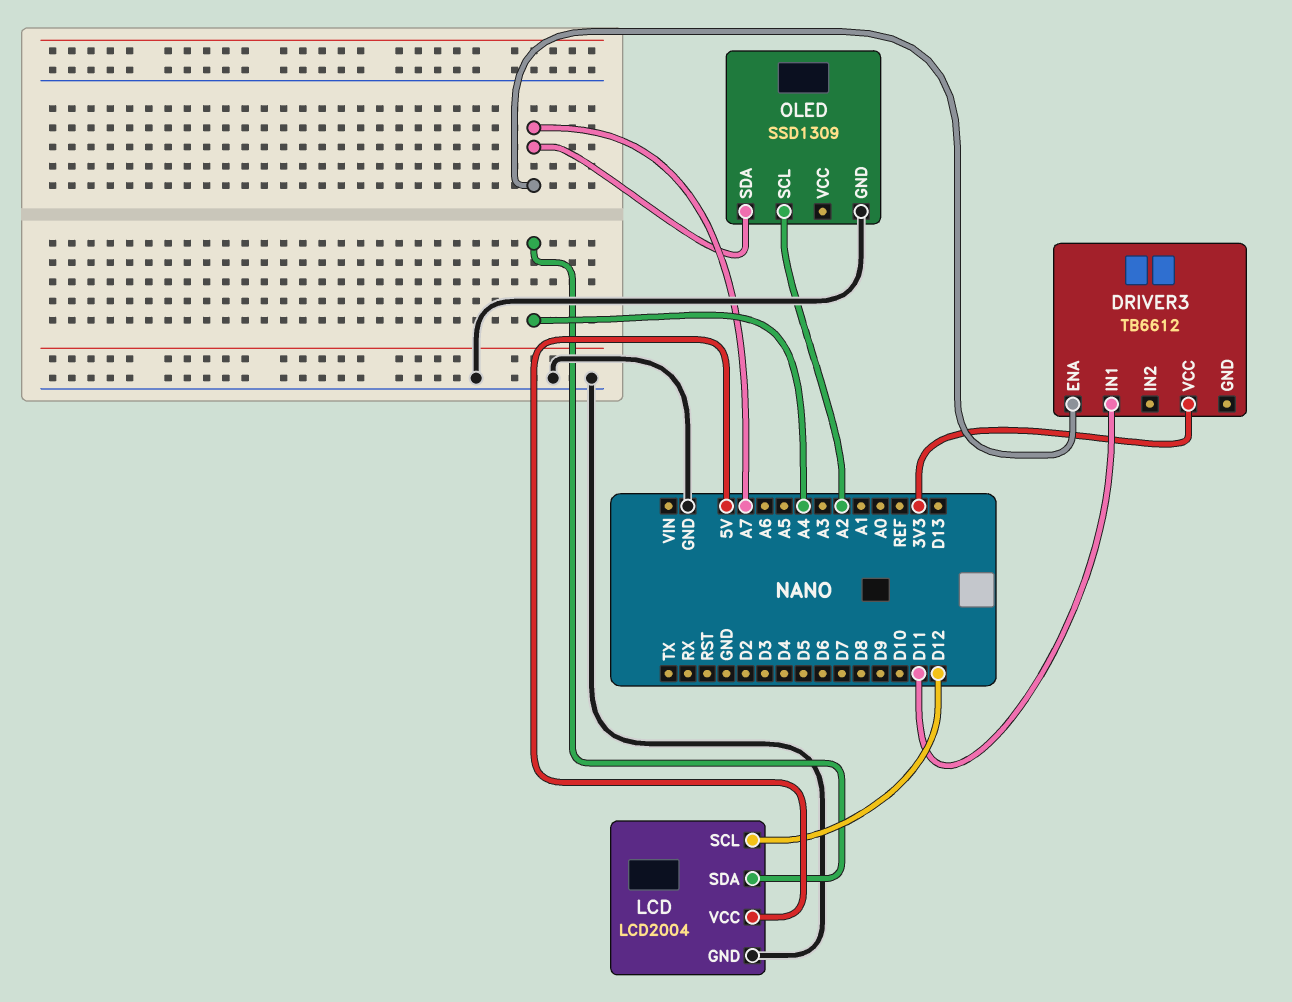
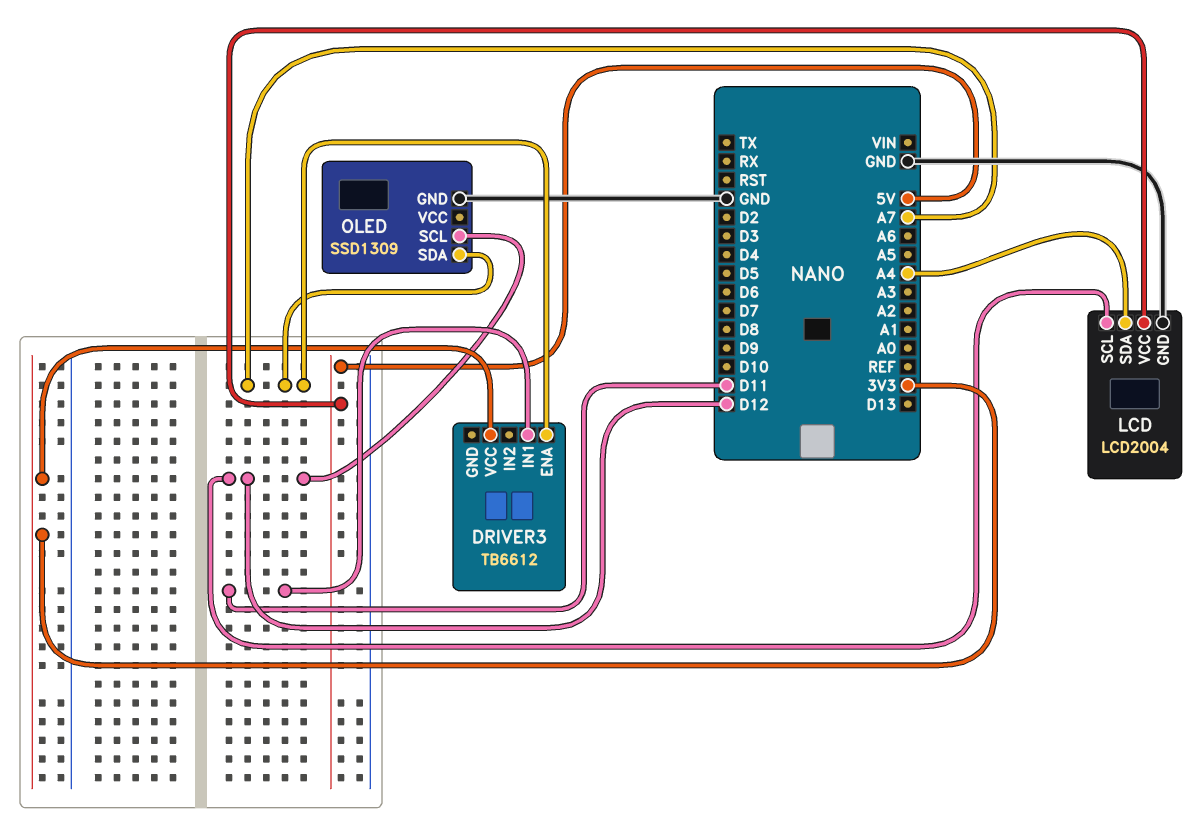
OLED pin SCL: A2 -> D12

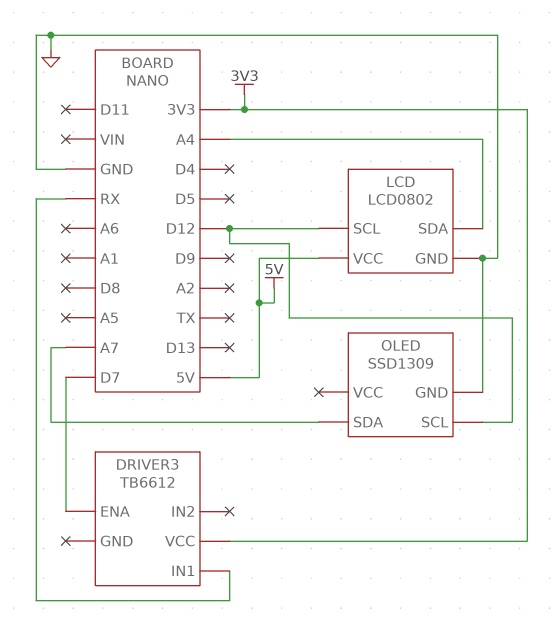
DRIVER3 pin ENA: A7 -> D7
DRIVER3 pin IN1: D11 -> RX
LCD: LCD2004 -> LCD0802

